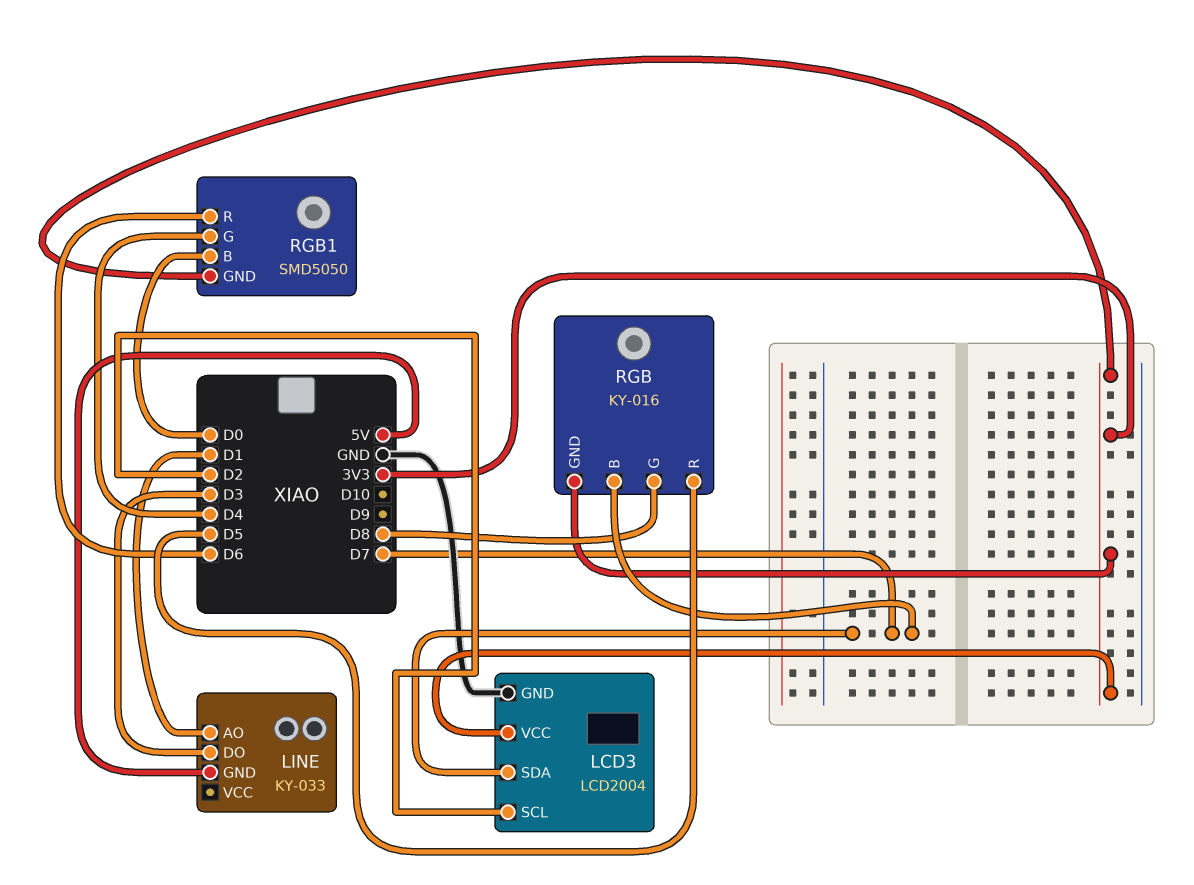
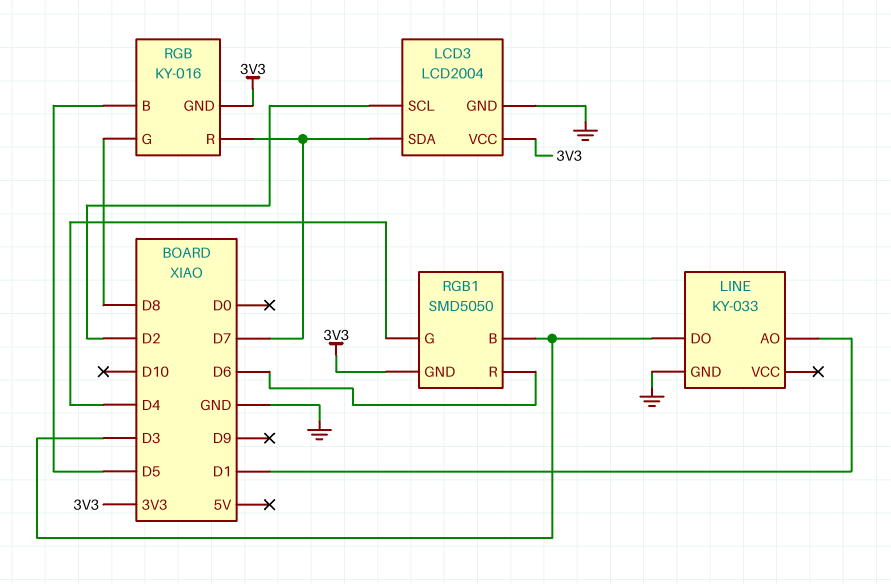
LINE pin GND: 5V -> GND
RGB pin B: D7 -> D5
RGB pin R: D5 -> D7
RGB1 pin B: D0 -> D3

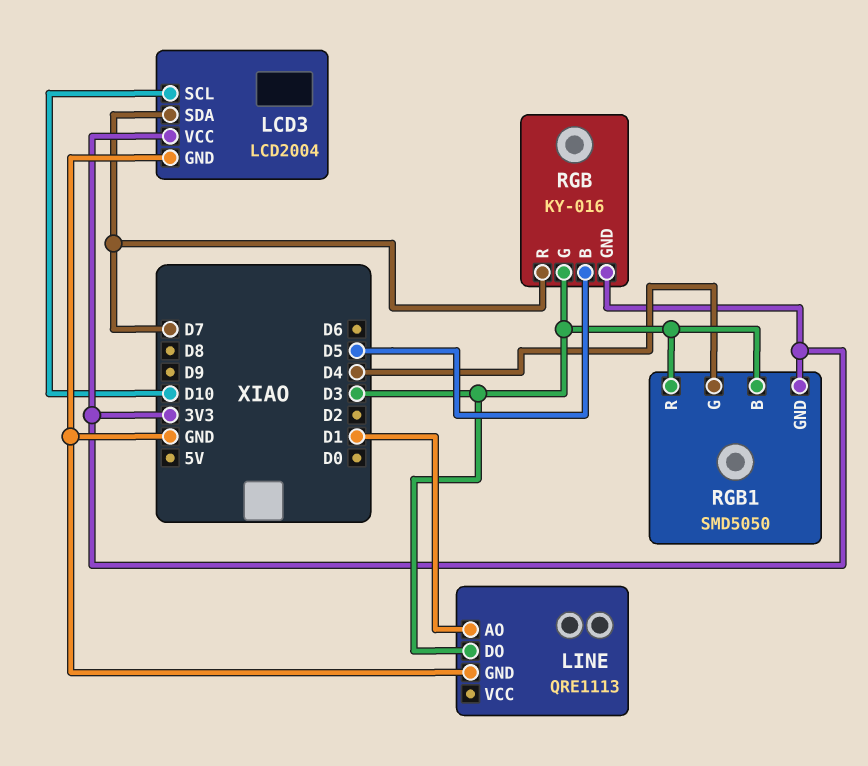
LCD3 pin SCL: D2 -> D10
LINE: KY-033 -> QRE1113
RGB pin G: D8 -> D3
RGB1 pin R: D6 -> D3

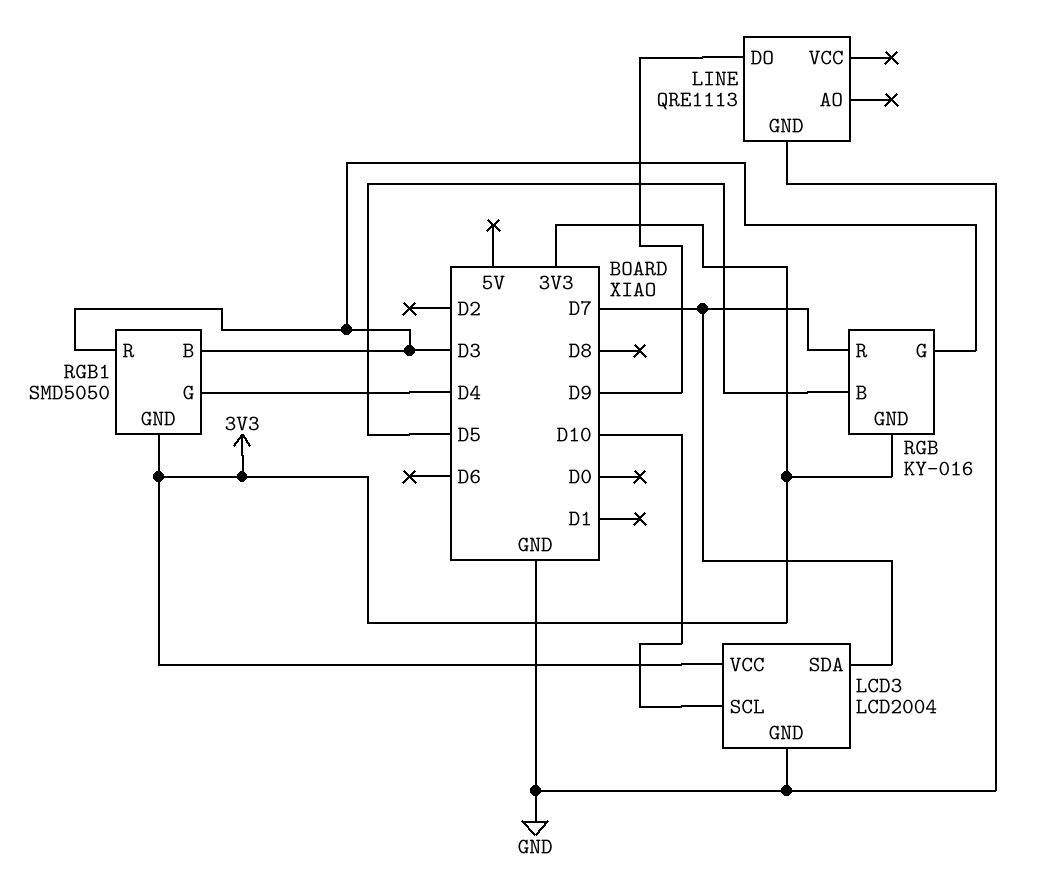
LINE pin AO: D1 -> none
LINE pin DO: D3 -> D9

